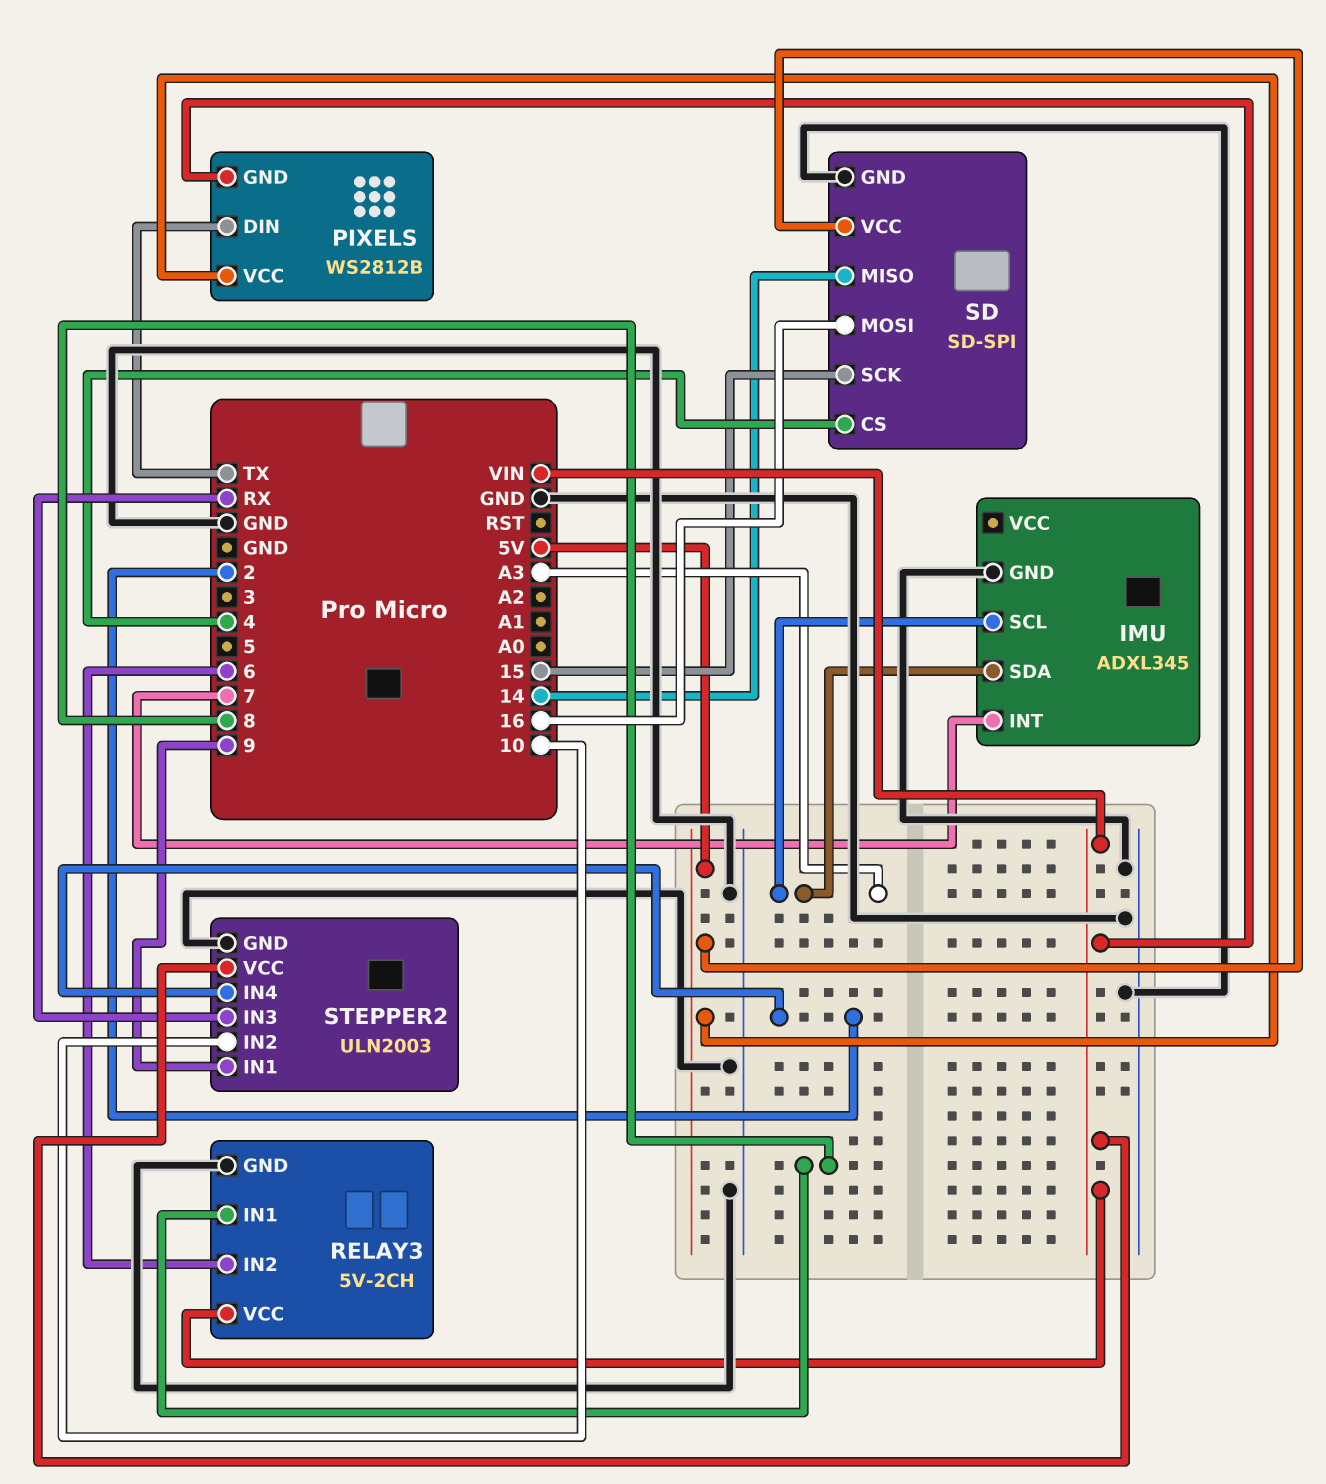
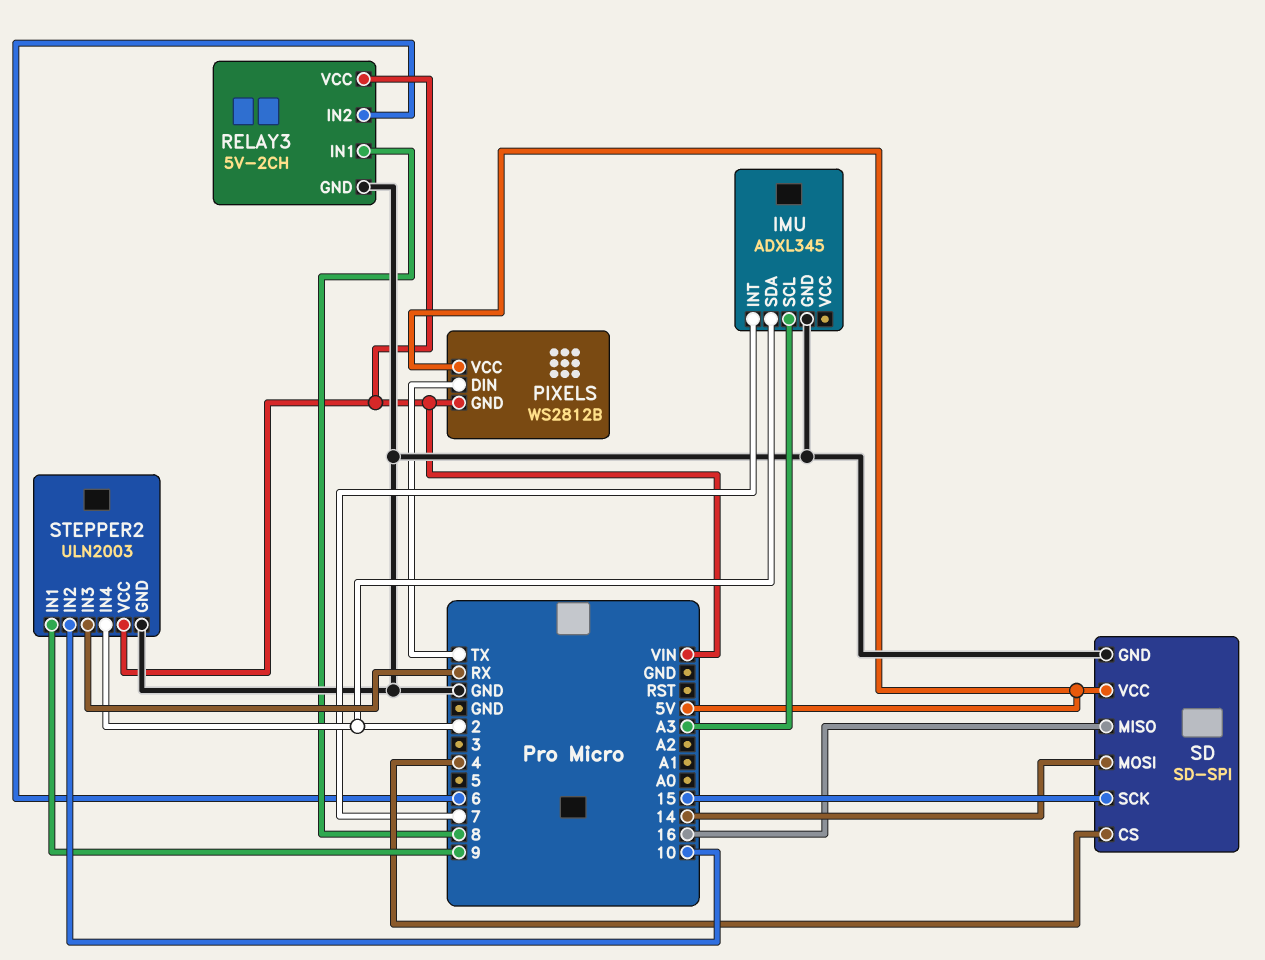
IMU pin SDA: A3 -> 2
SD pin MISO: 14 -> 16
SD pin MOSI: 16 -> 14

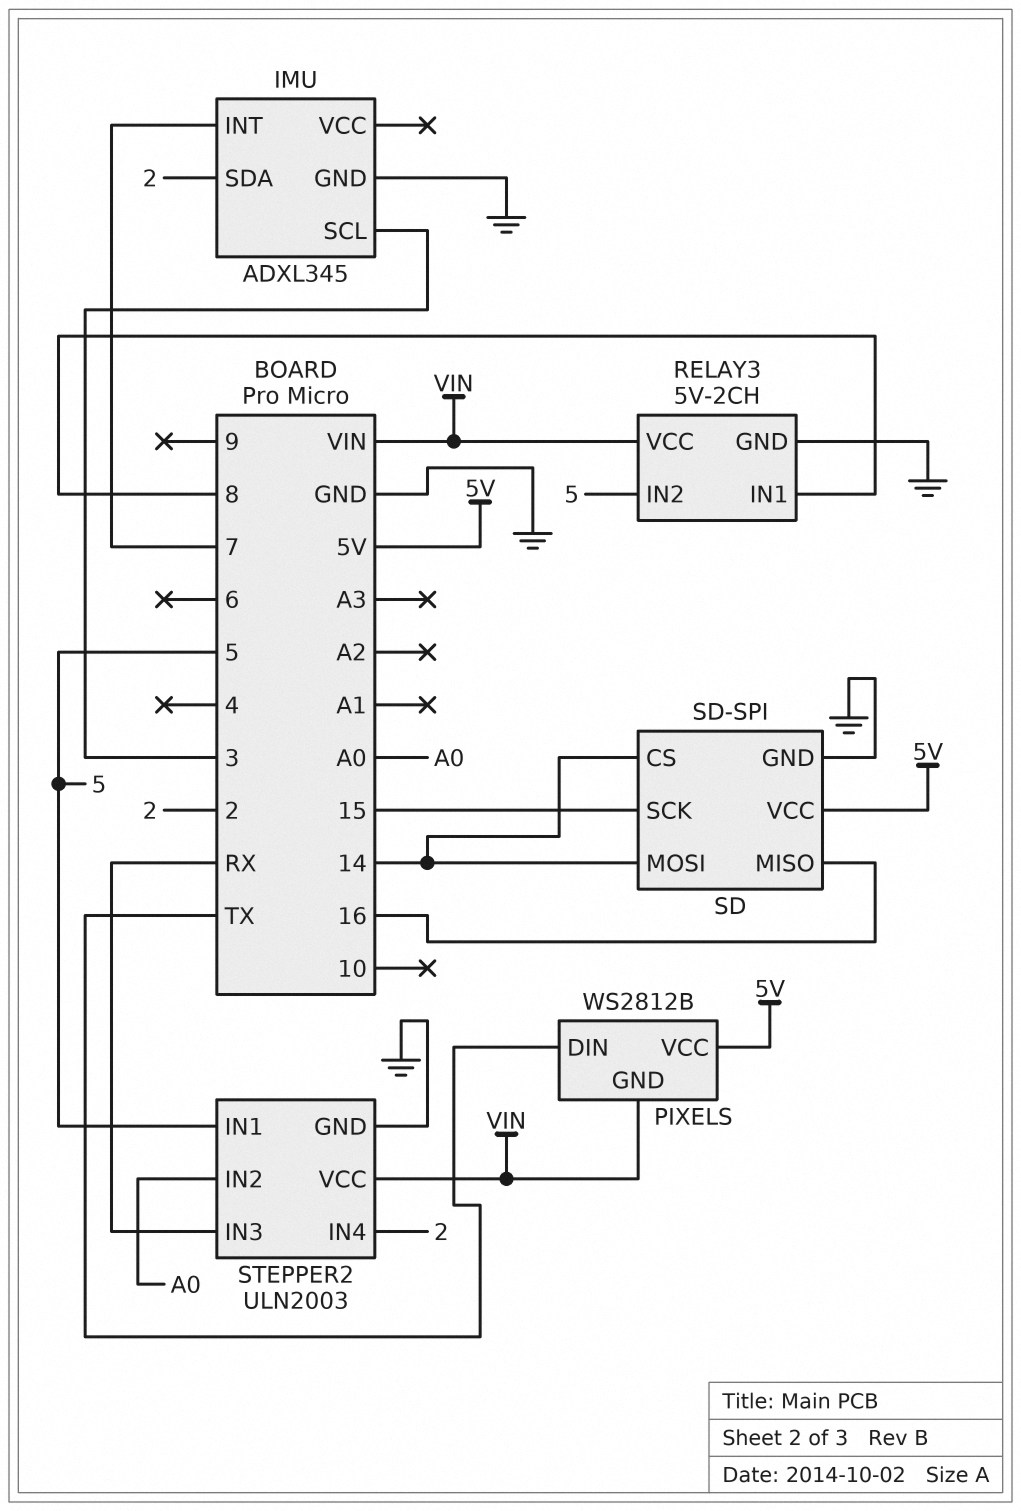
IMU pin SCL: A3 -> 3
RELAY3 pin IN2: 6 -> 5
SD pin CS: 4 -> 14
STEPPER2 pin IN1: 9 -> 5
STEPPER2 pin IN2: 10 -> A0

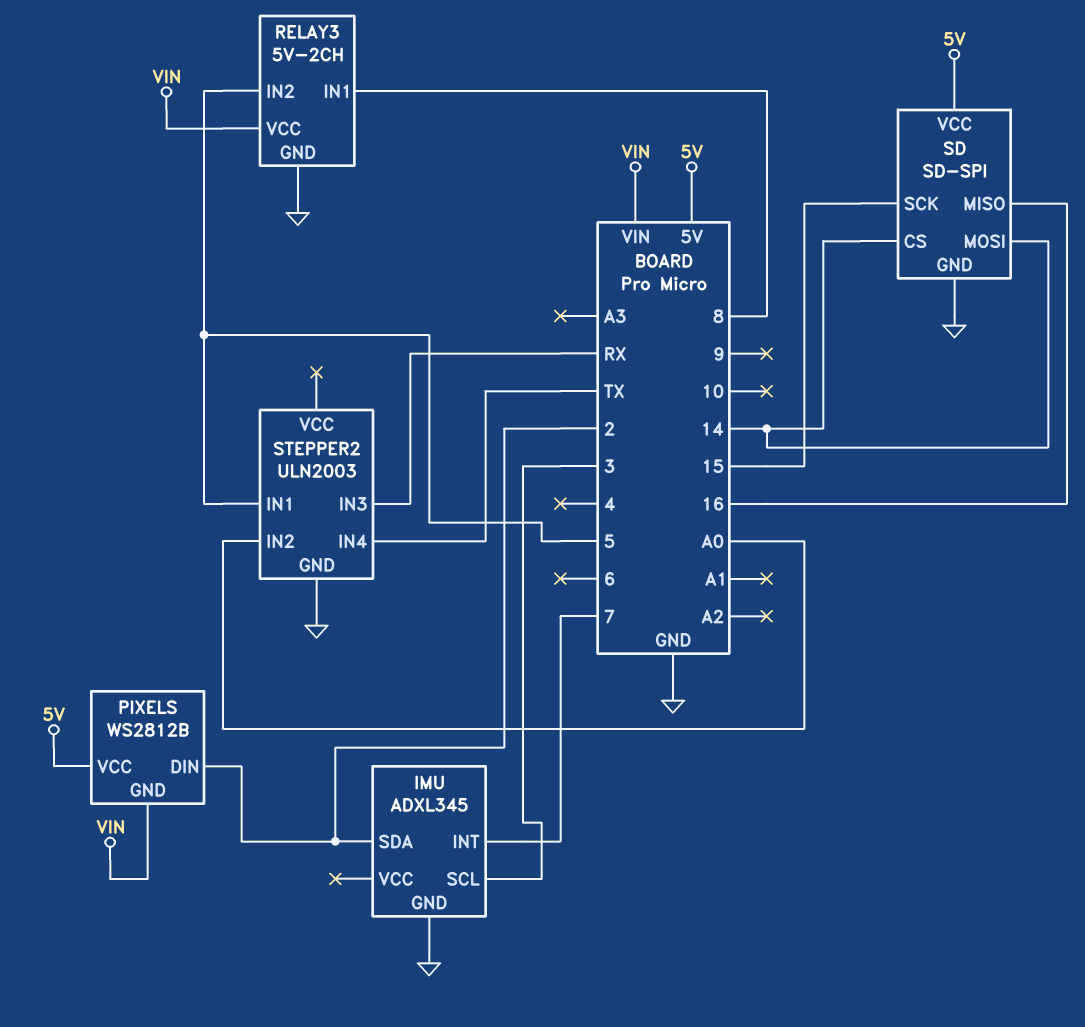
PIXELS pin DIN: TX -> 2
STEPPER2 pin IN4: 2 -> TX
STEPPER2 pin VCC: VIN -> none

